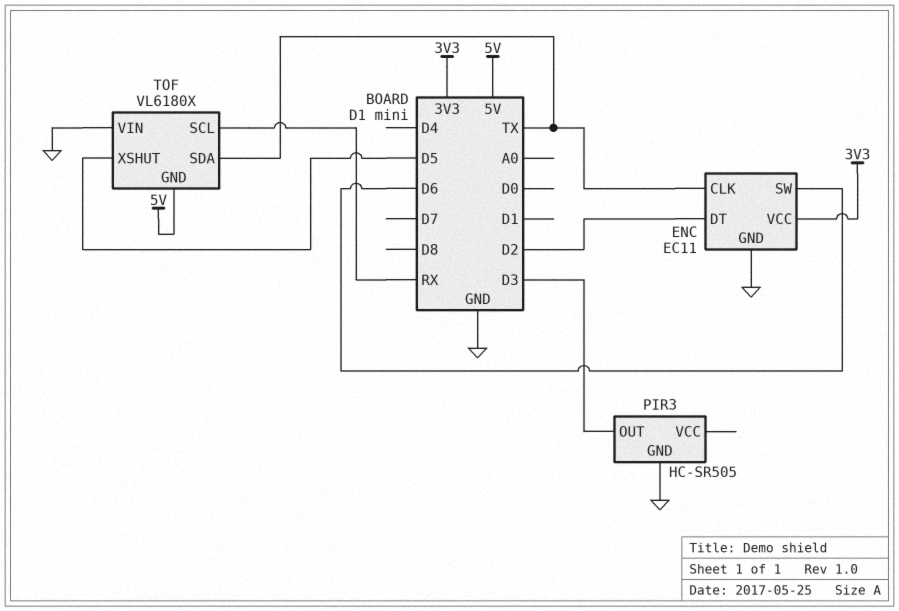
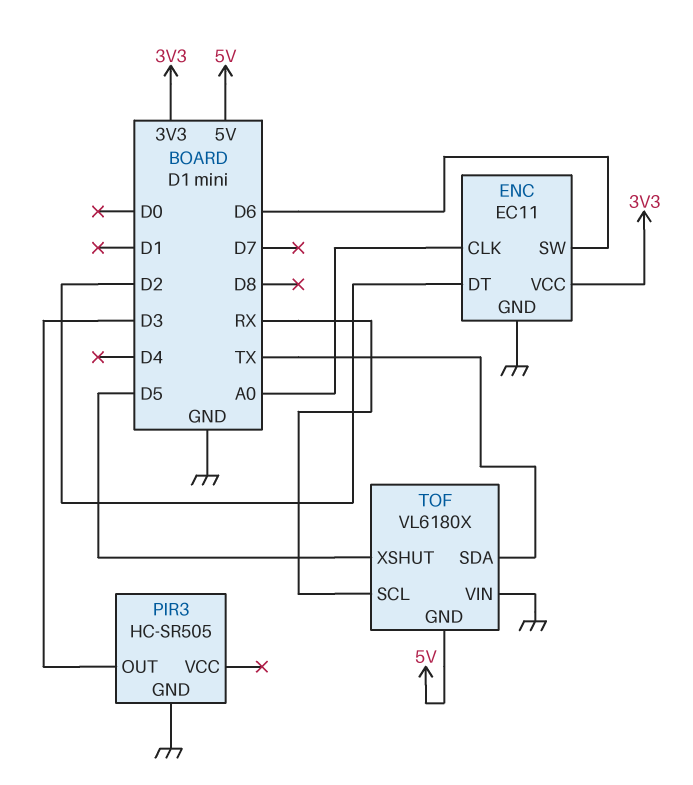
ENC pin CLK: TX -> A0

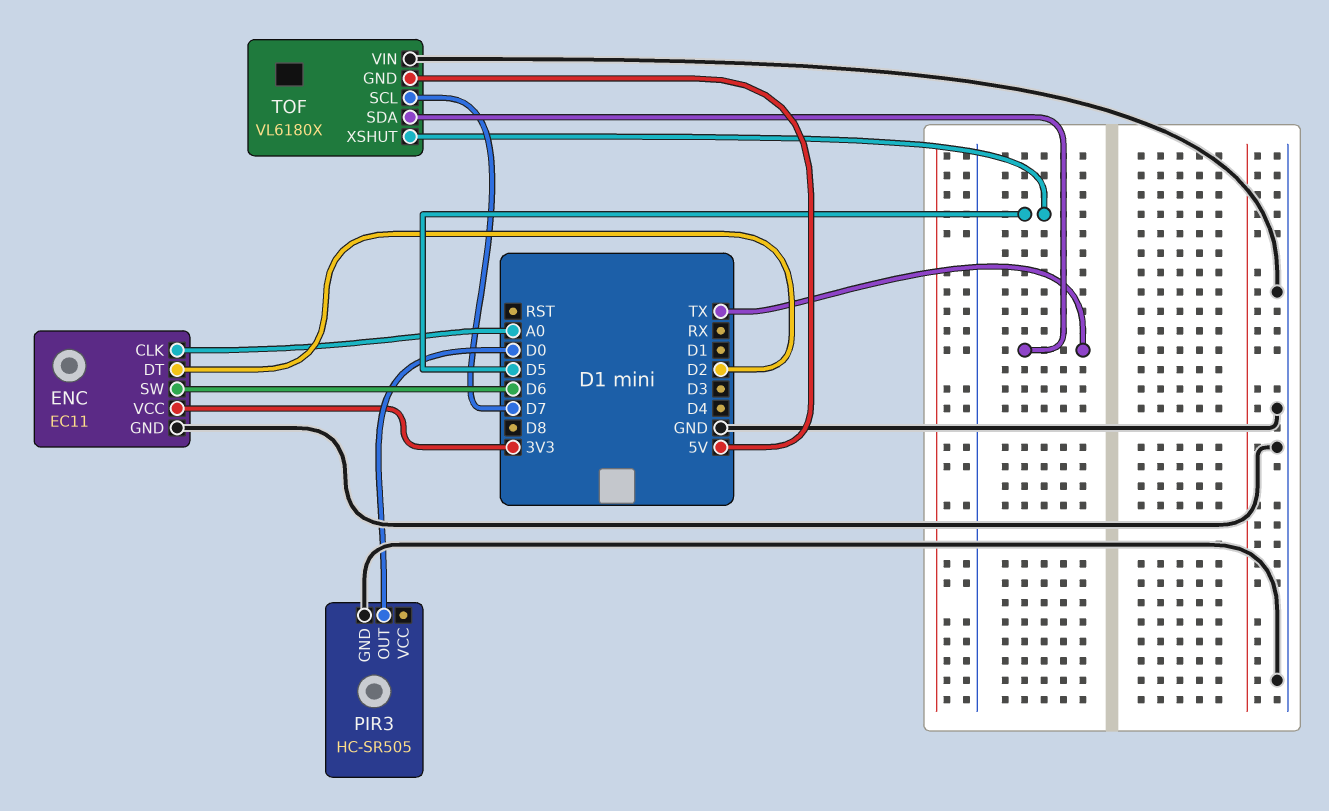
PIR3 pin OUT: D3 -> D0
TOF pin SCL: RX -> D7

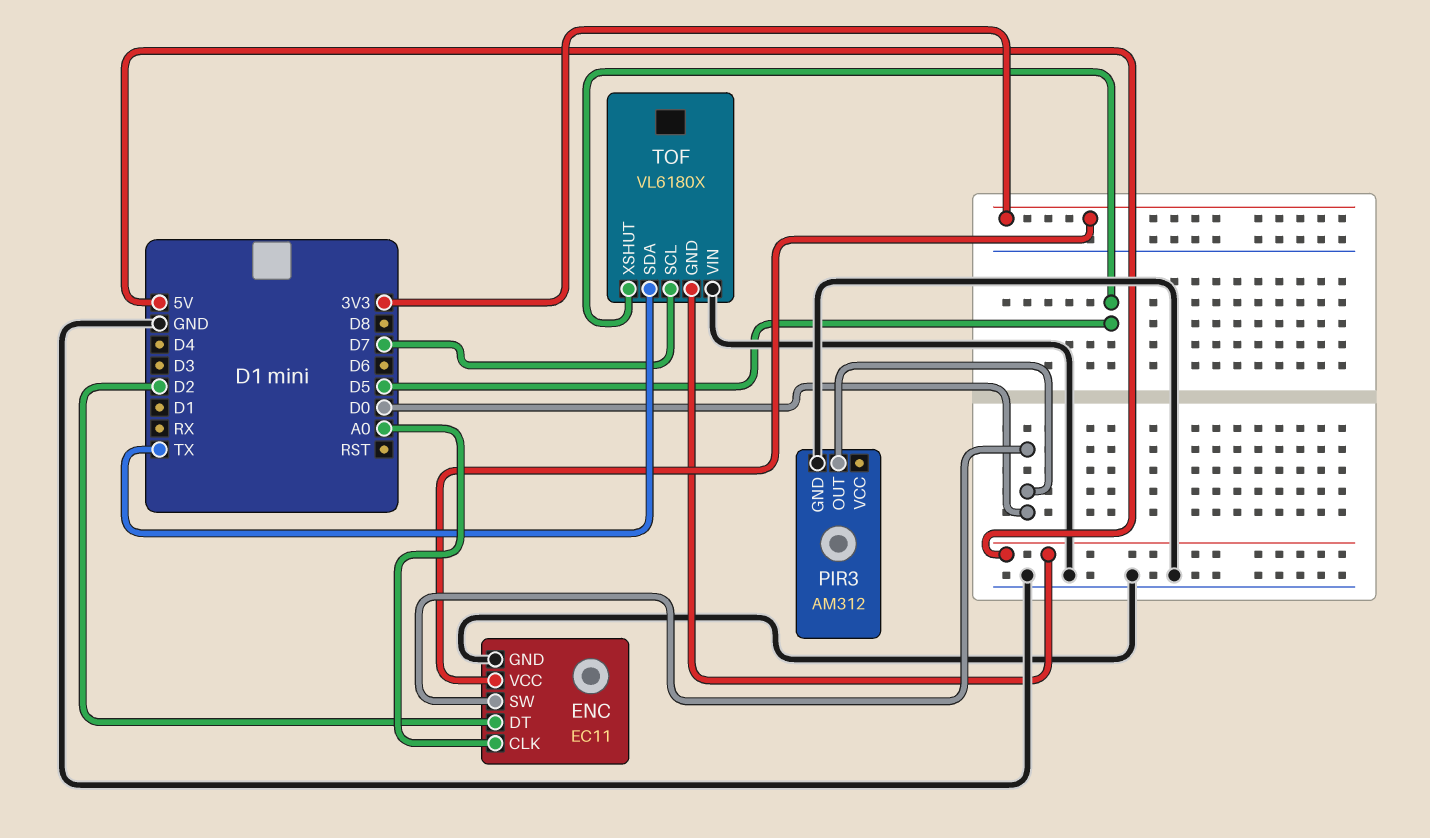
ENC pin SW: D6 -> D0
PIR3: HC-SR505 -> AM312

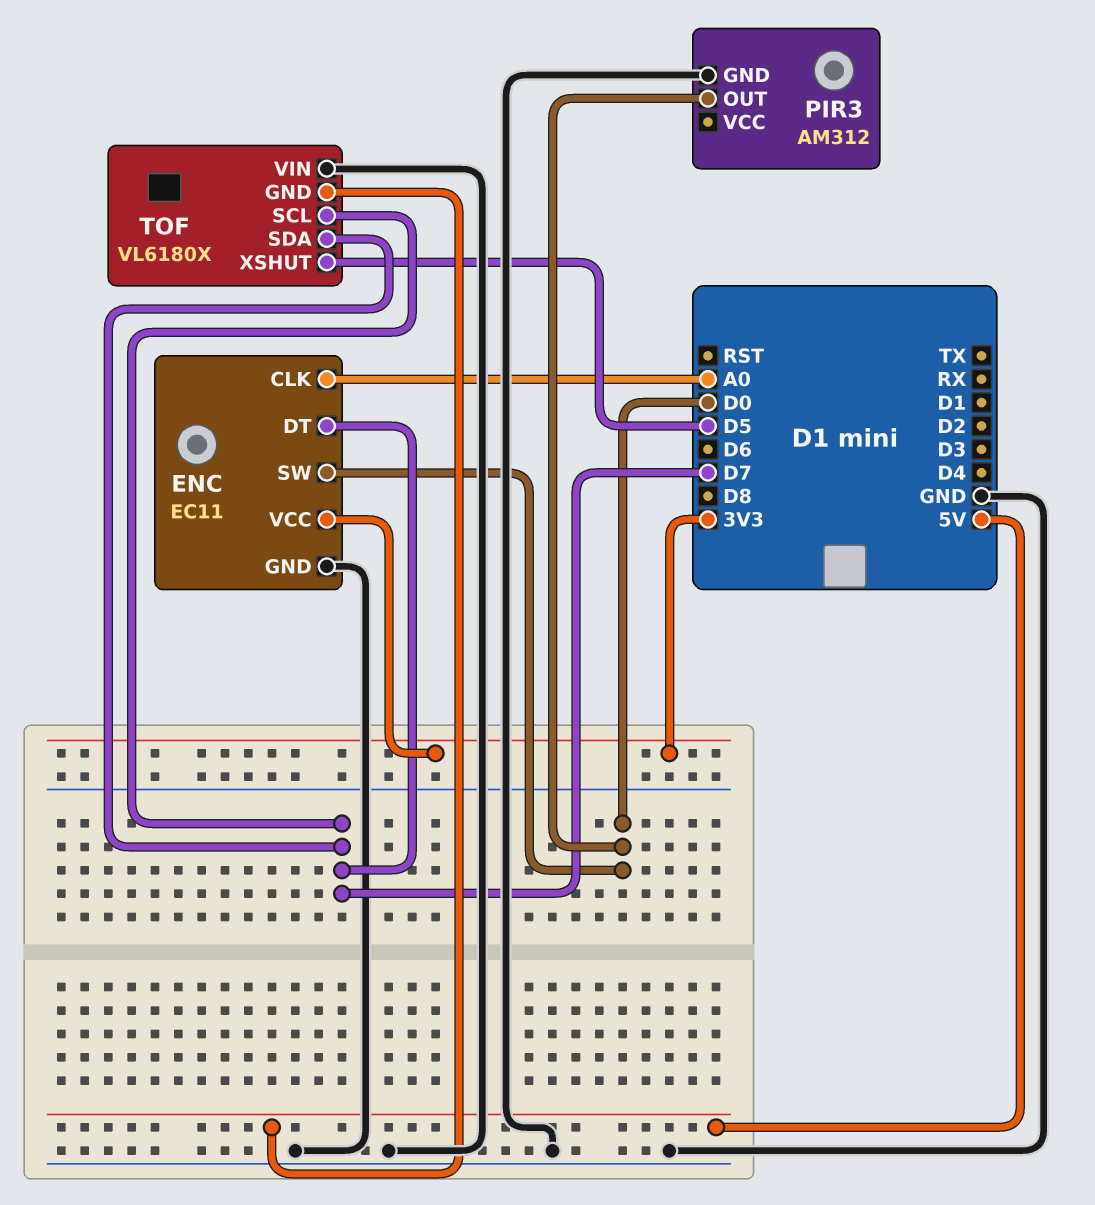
ENC pin DT: D2 -> D7
TOF pin SDA: TX -> D7

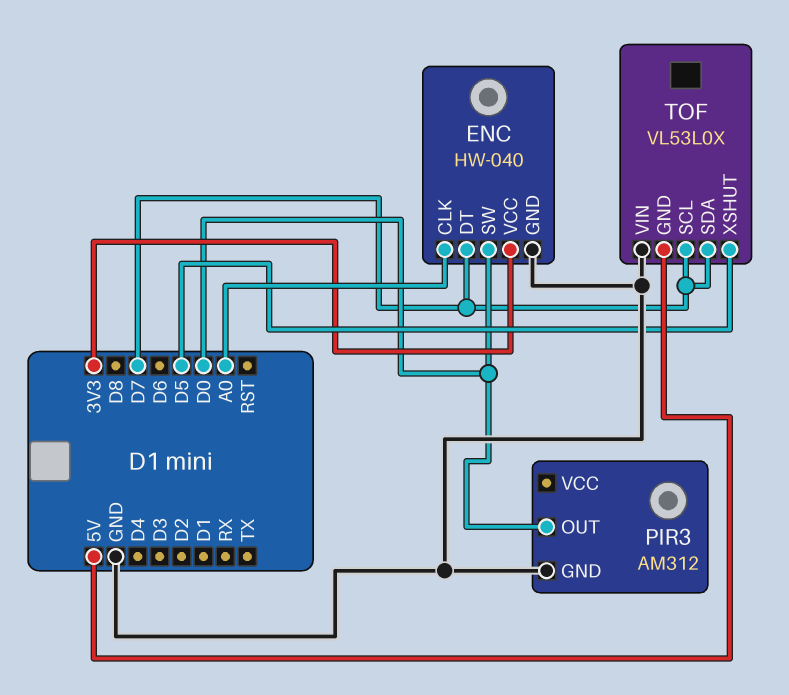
ENC: EC11 -> HW-040
TOF: VL6180X -> VL53L0X

